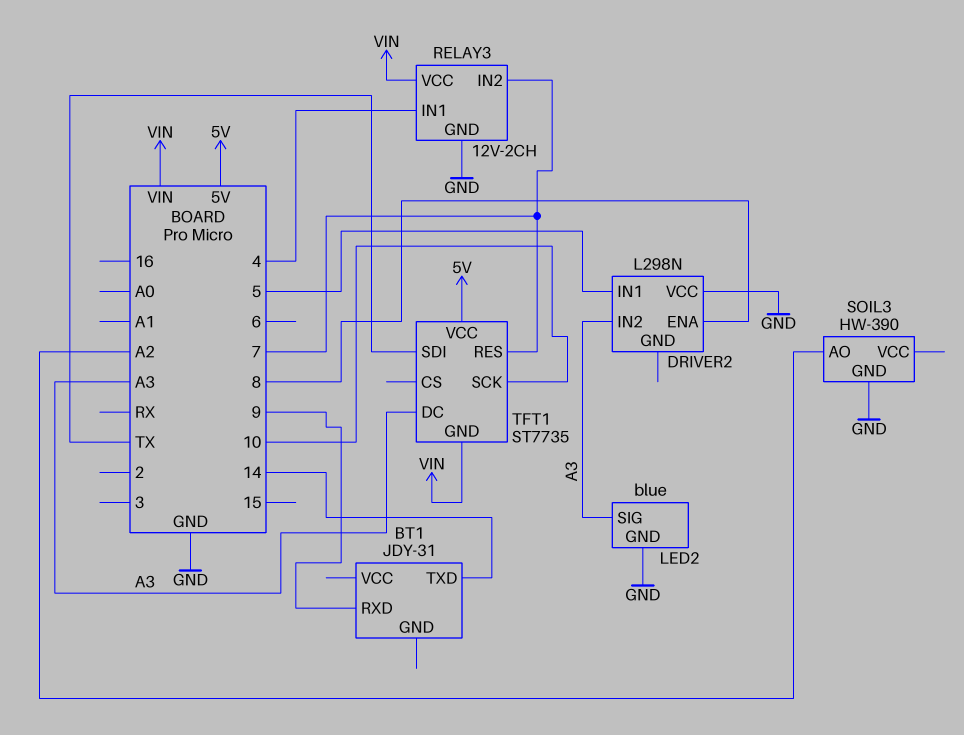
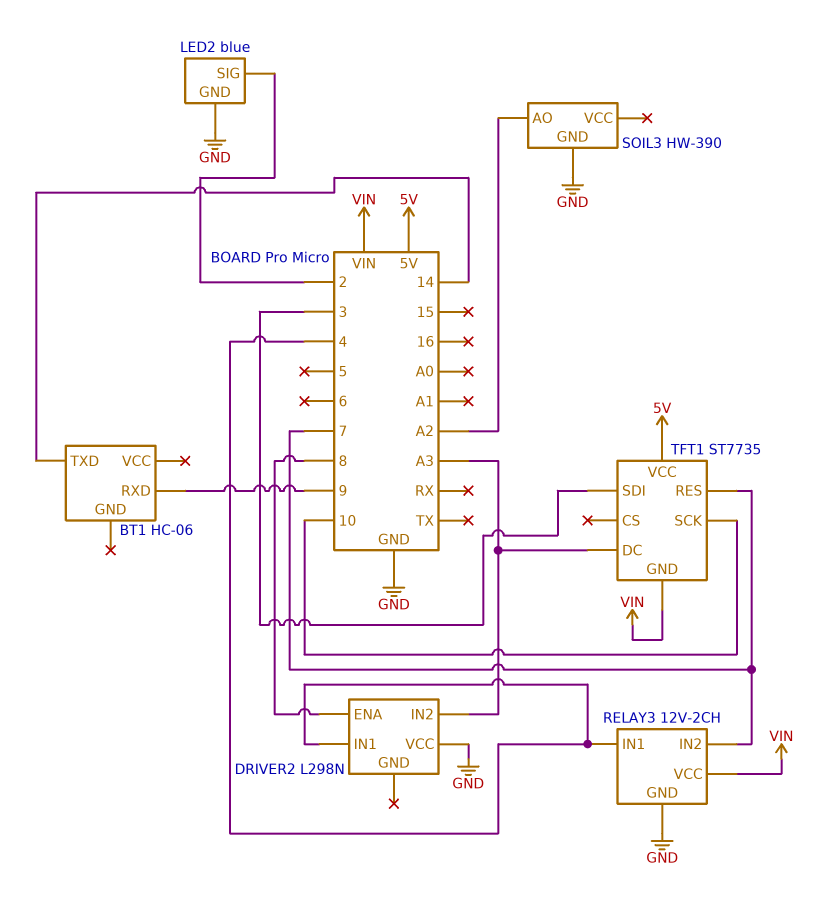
BT1: JDY-31 -> HC-06
DRIVER2 pin IN1: 5 -> 4
LED2 pin SIG: A3 -> 2
TFT1 pin SDI: TX -> 3

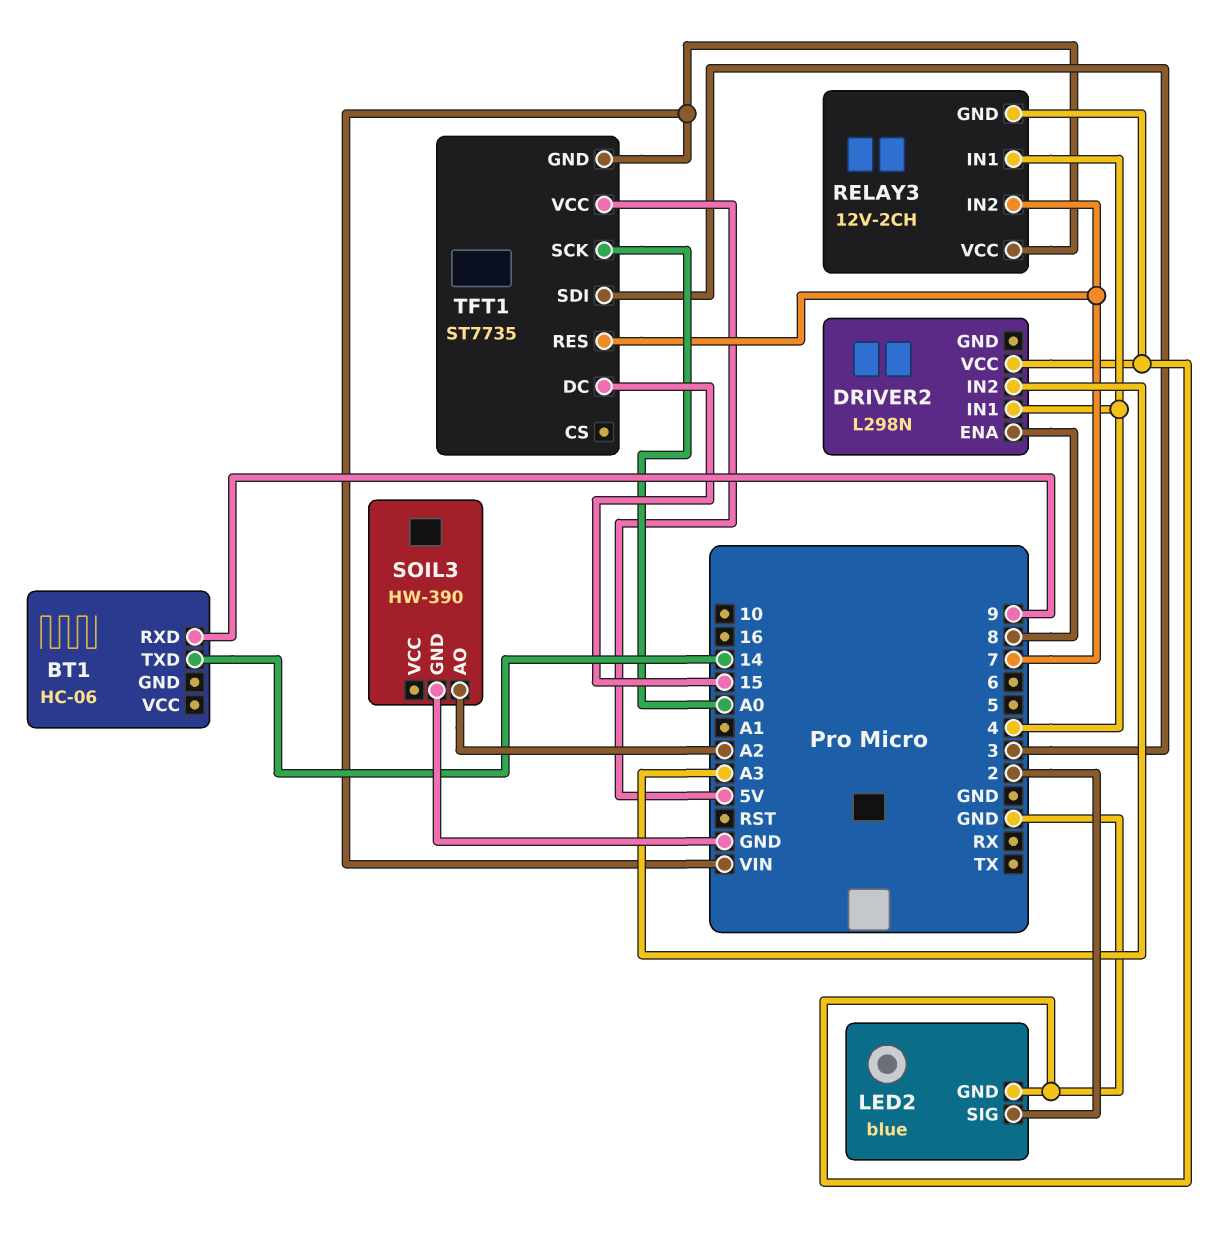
TFT1 pin DC: A3 -> 15
TFT1 pin SCK: 10 -> A0

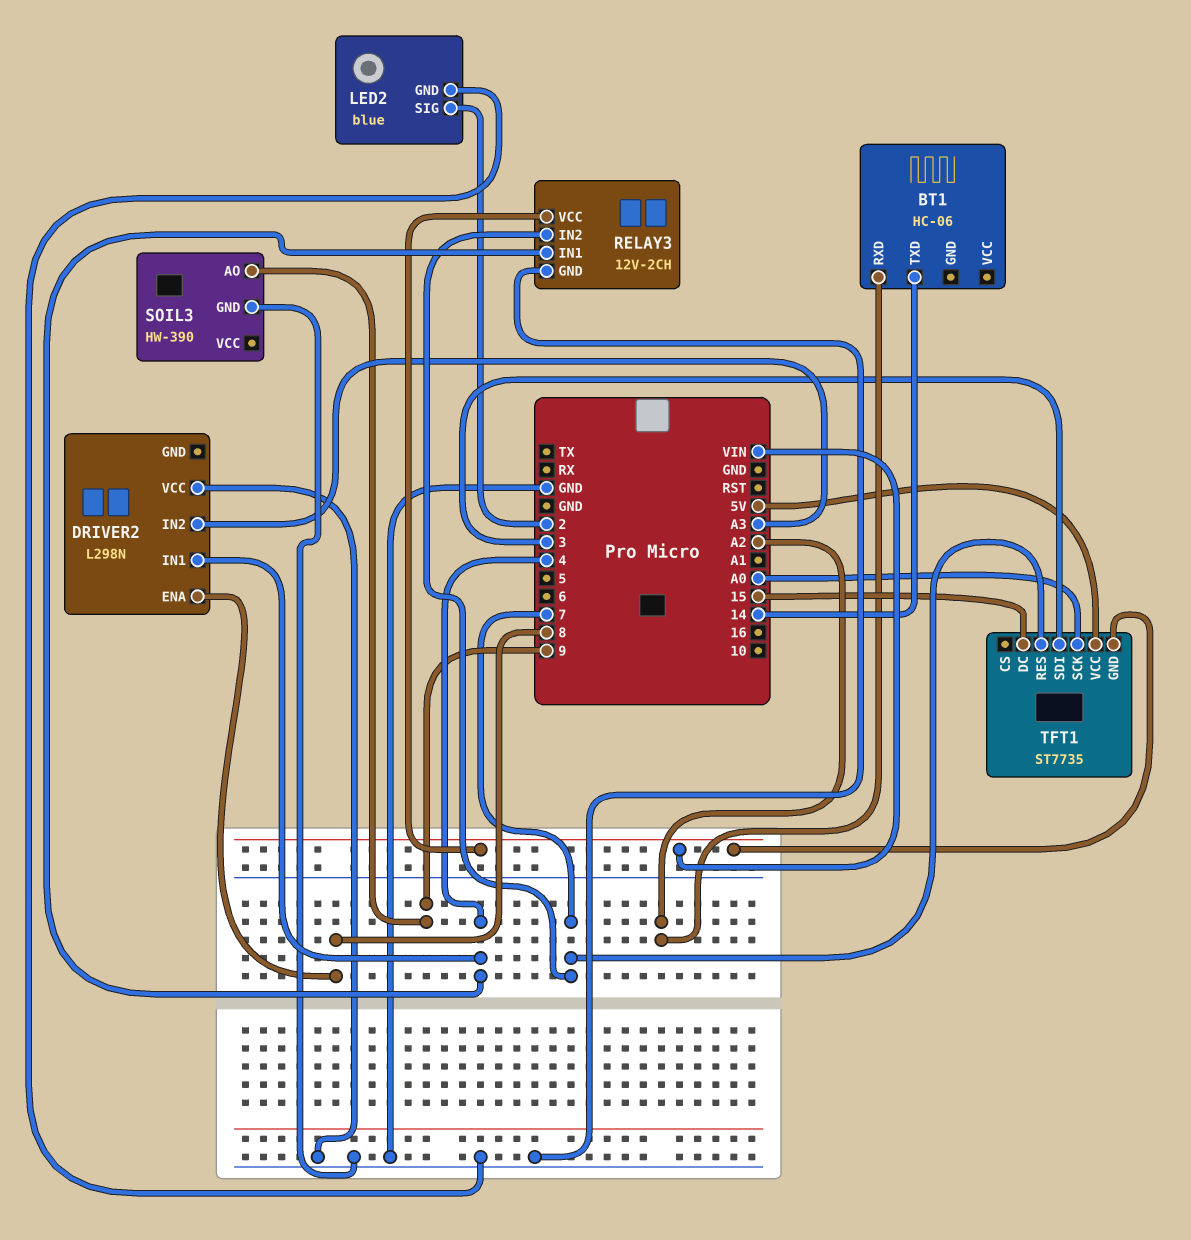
BT1 pin RXD: 9 -> A2
SOIL3 pin AO: A2 -> 9

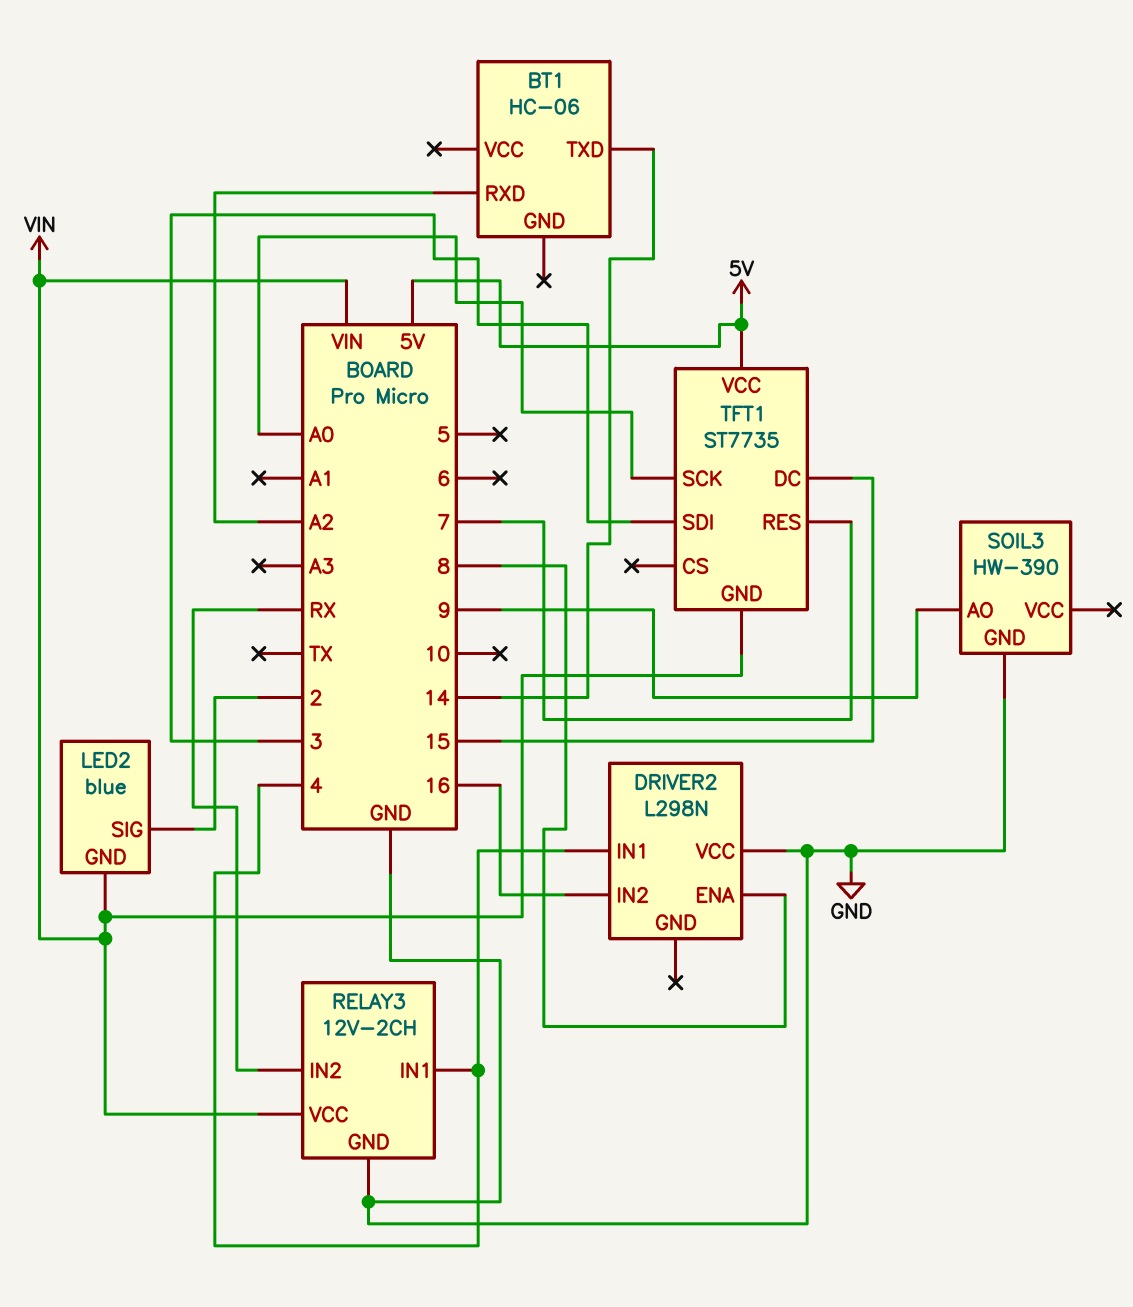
DRIVER2 pin IN2: A3 -> 16
LED2 pin GND: GND -> VIN
RELAY3 pin IN2: 7 -> RX

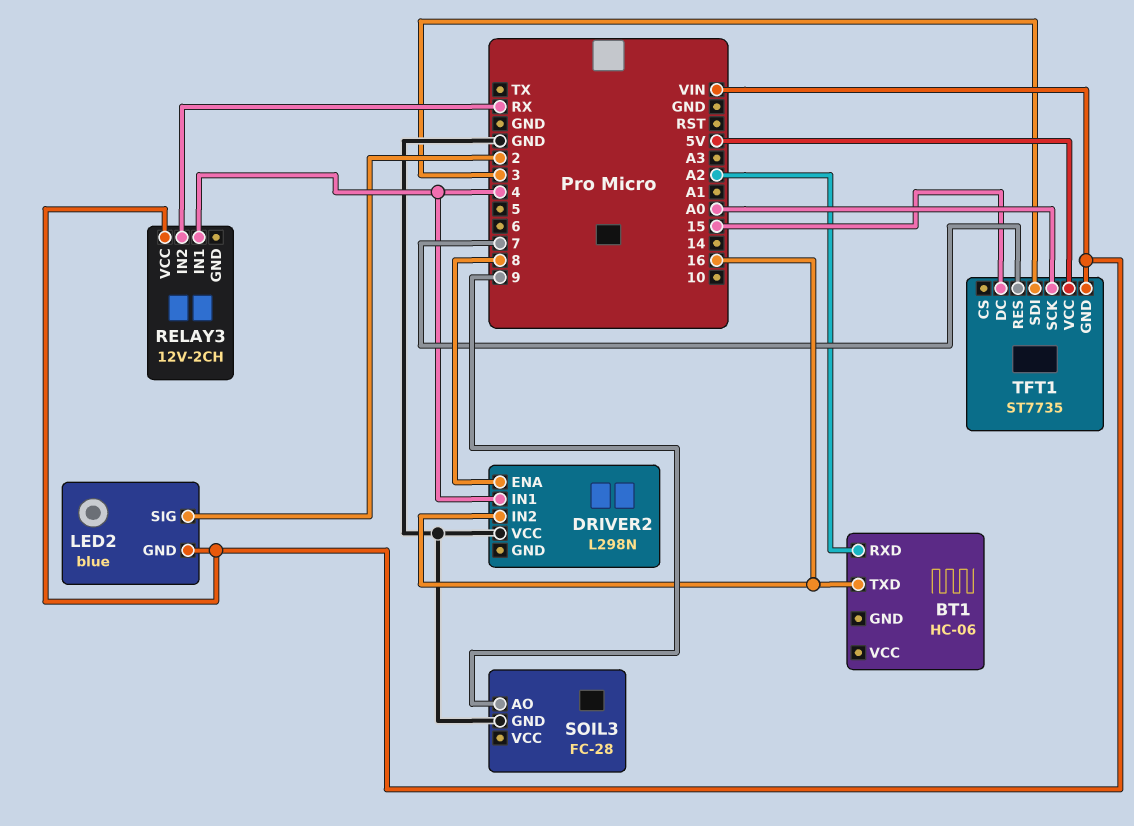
BT1 pin TXD: 14 -> 16
RELAY3 pin GND: GND -> none
SOIL3: HW-390 -> FC-28

